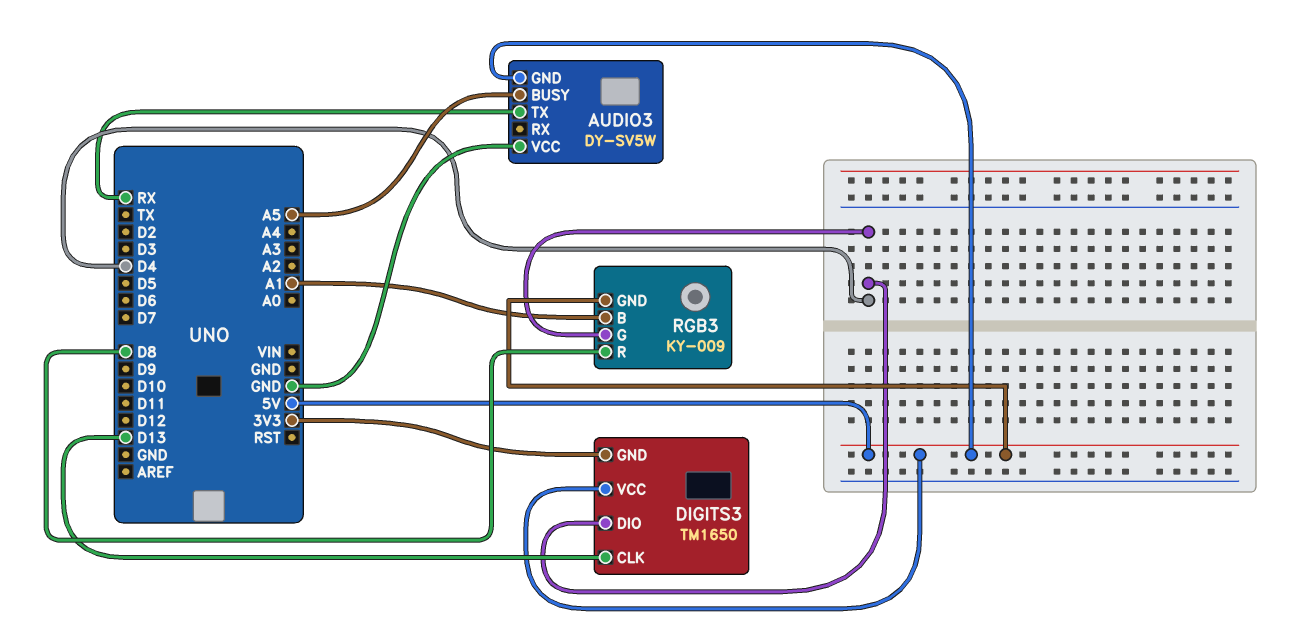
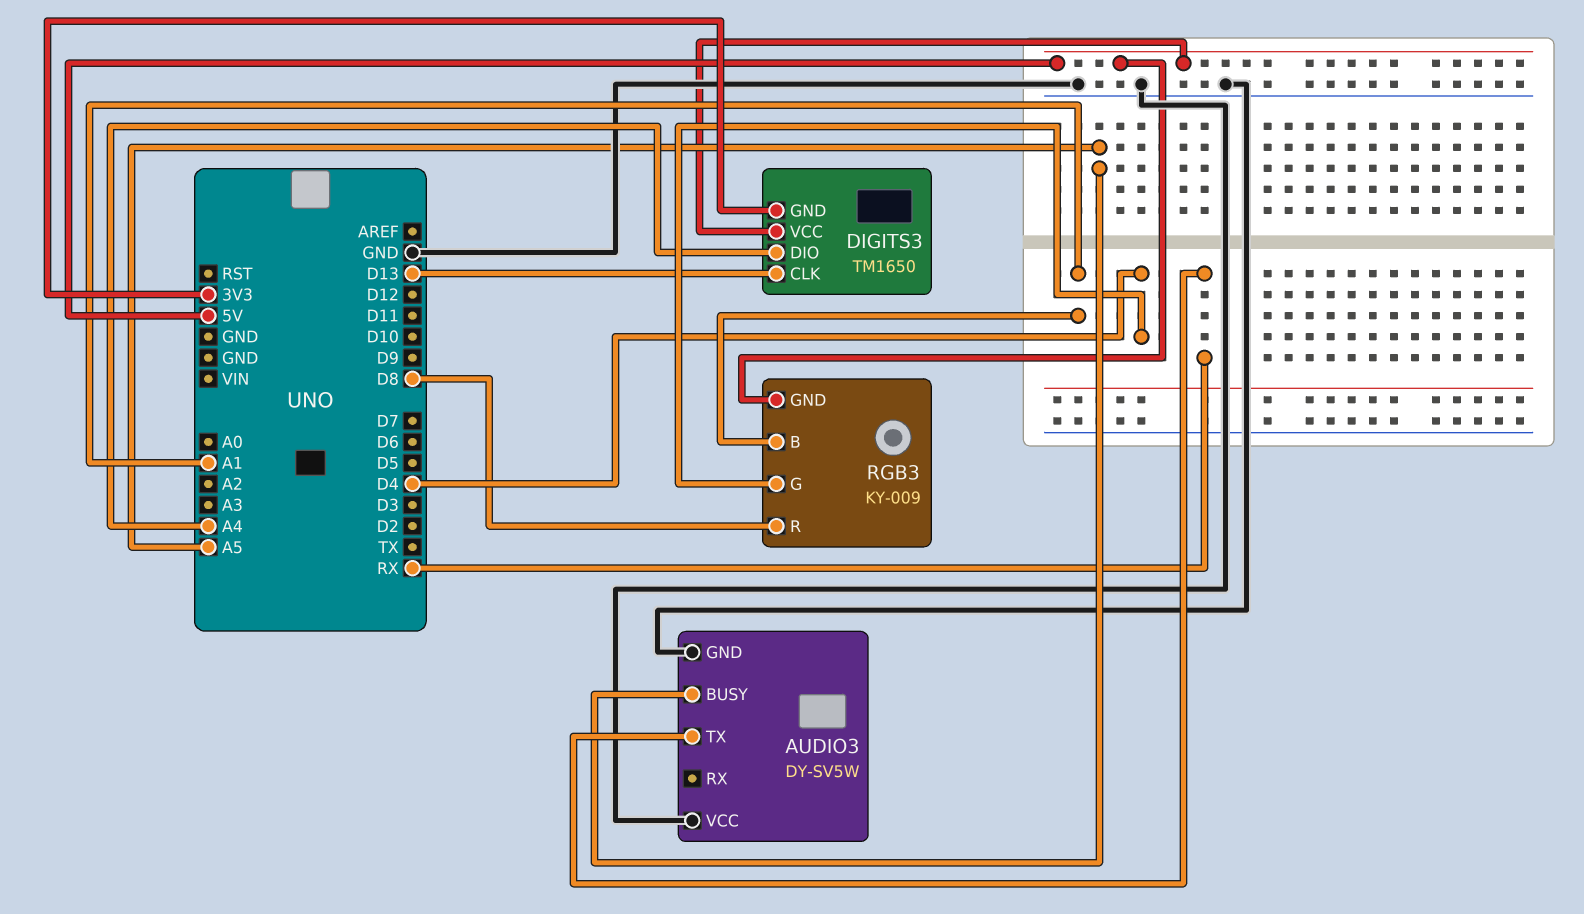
AUDIO3 pin GND: 5V -> GND
DIGITS3 pin DIO: D4 -> A4

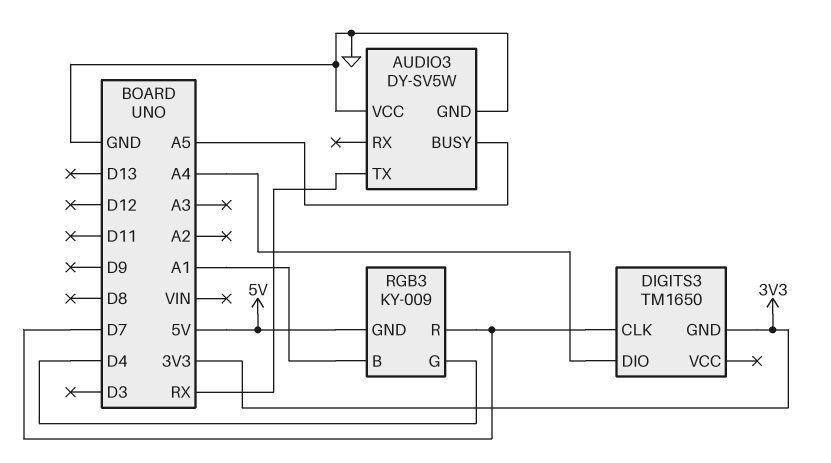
DIGITS3 pin CLK: D13 -> D7
DIGITS3 pin VCC: 5V -> none
RGB3 pin R: D8 -> D7

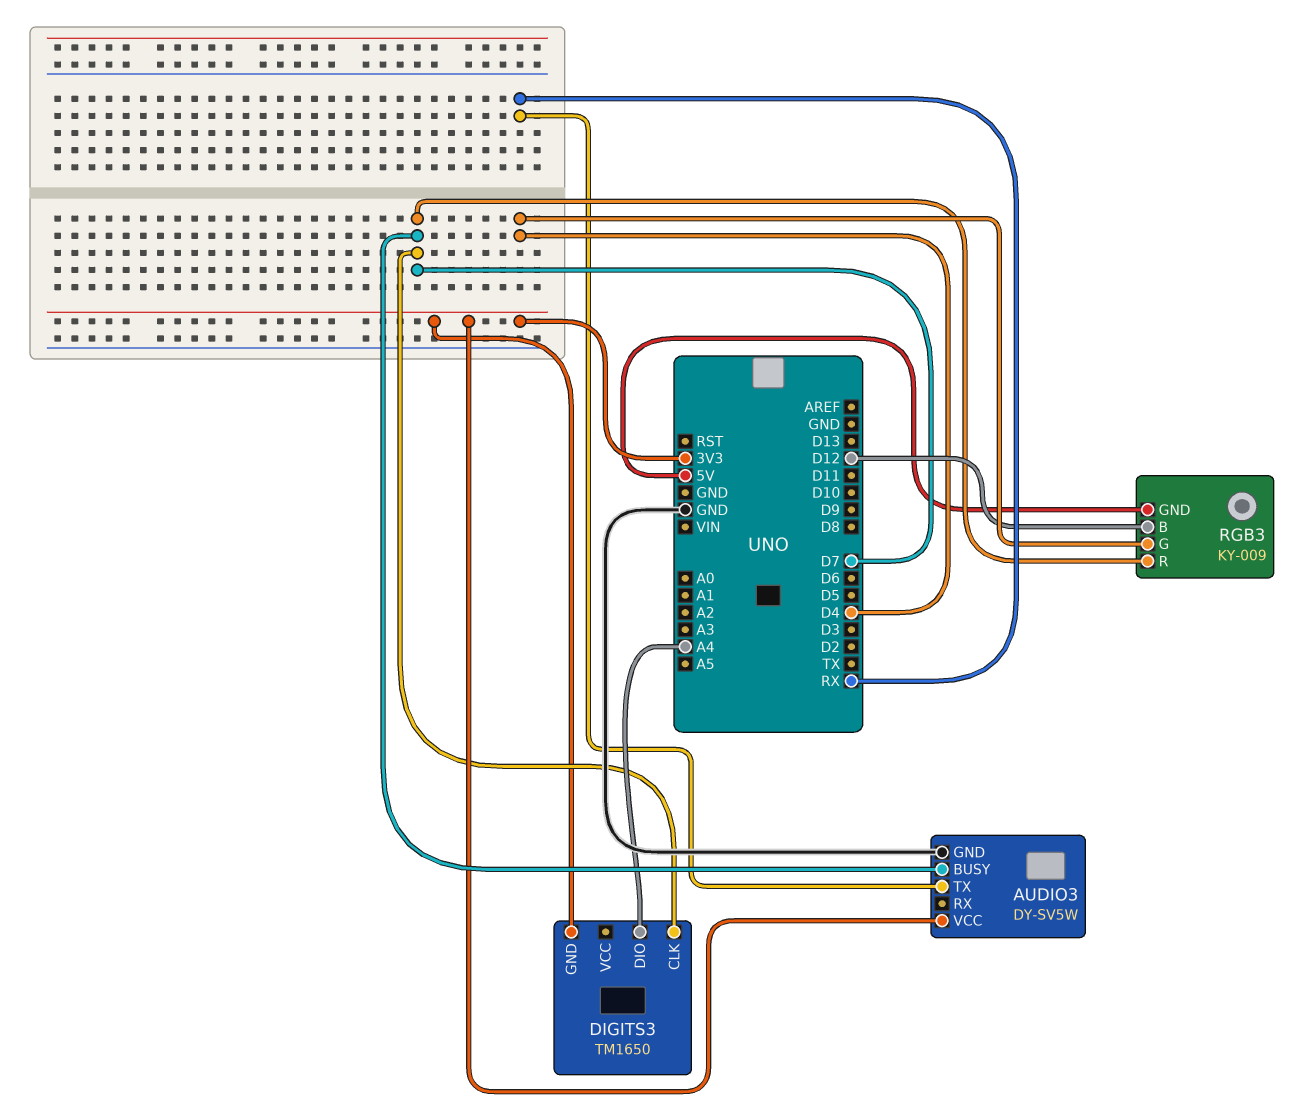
AUDIO3 pin BUSY: A5 -> D7
AUDIO3 pin VCC: GND -> 3V3
RGB3 pin B: A1 -> D12

